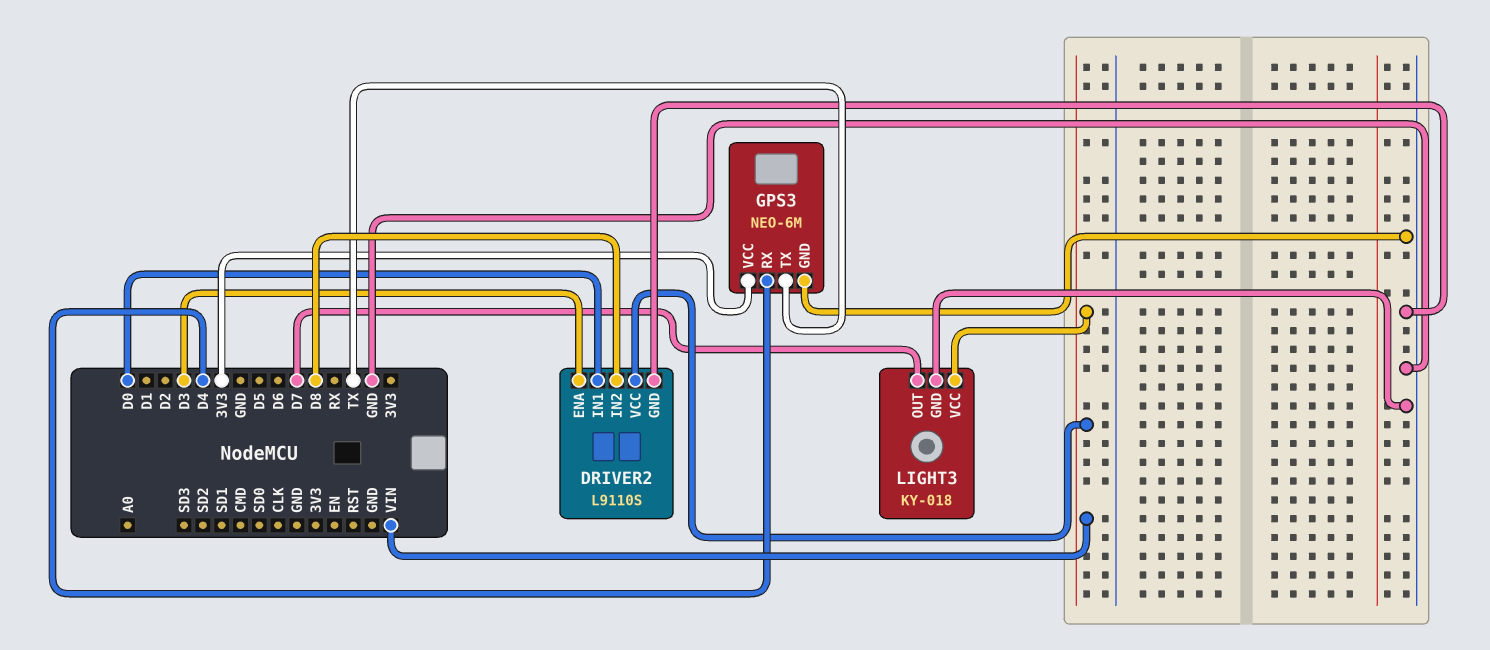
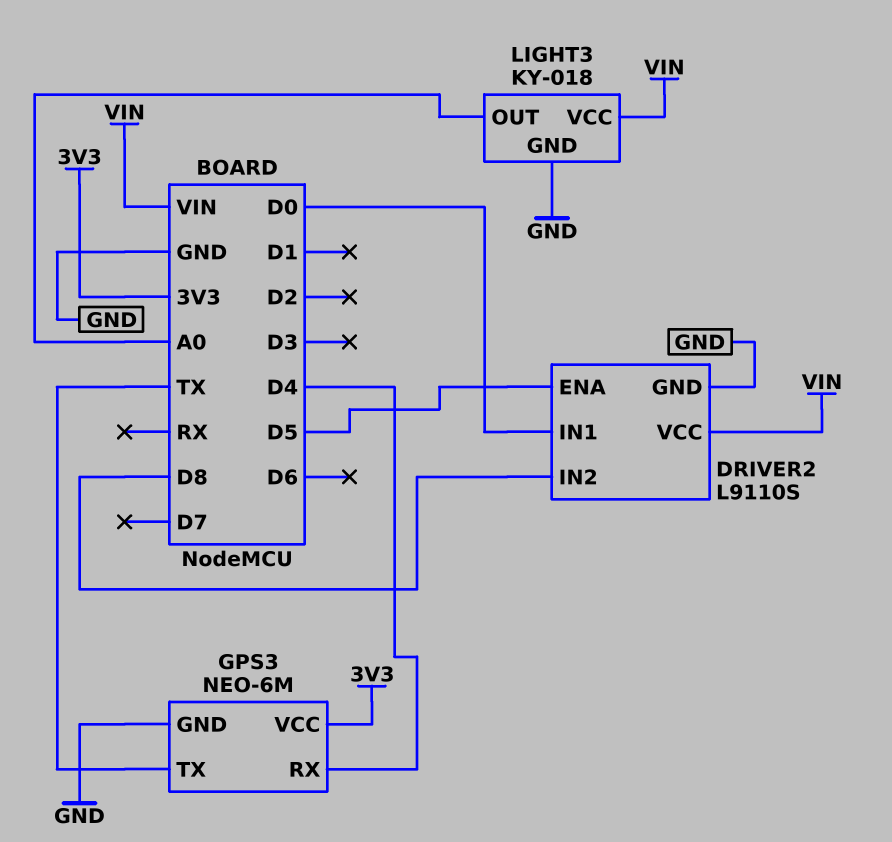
DRIVER2 pin ENA: D3 -> D5
LIGHT3 pin OUT: D7 -> A0

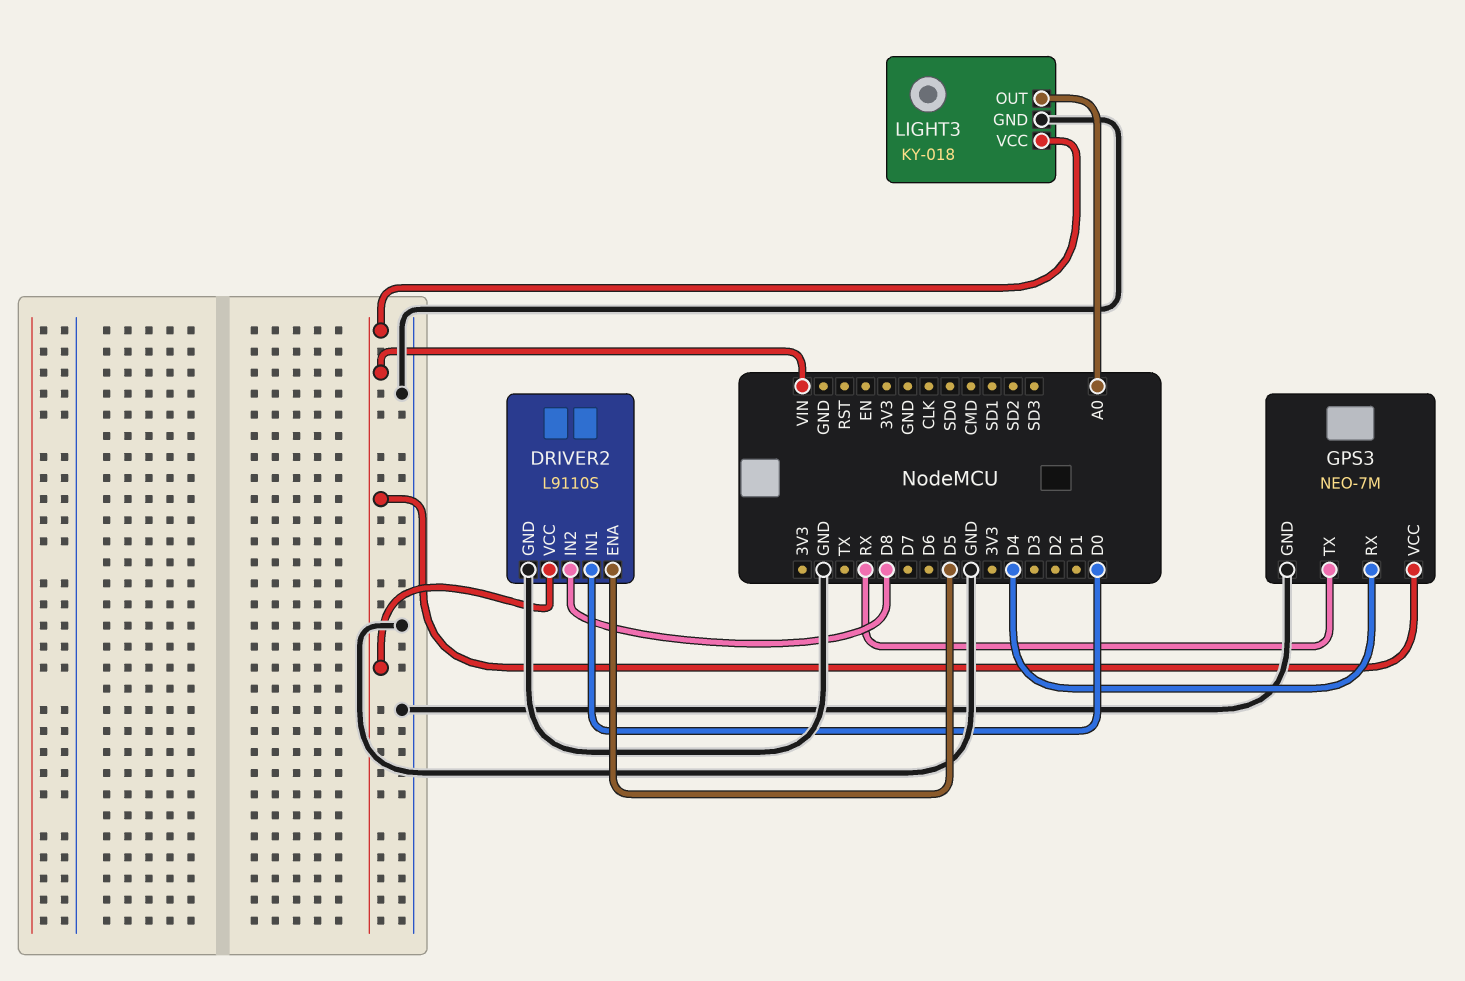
GPS3: NEO-6M -> NEO-7M
GPS3 pin TX: TX -> RX
GPS3 pin VCC: 3V3 -> VIN

